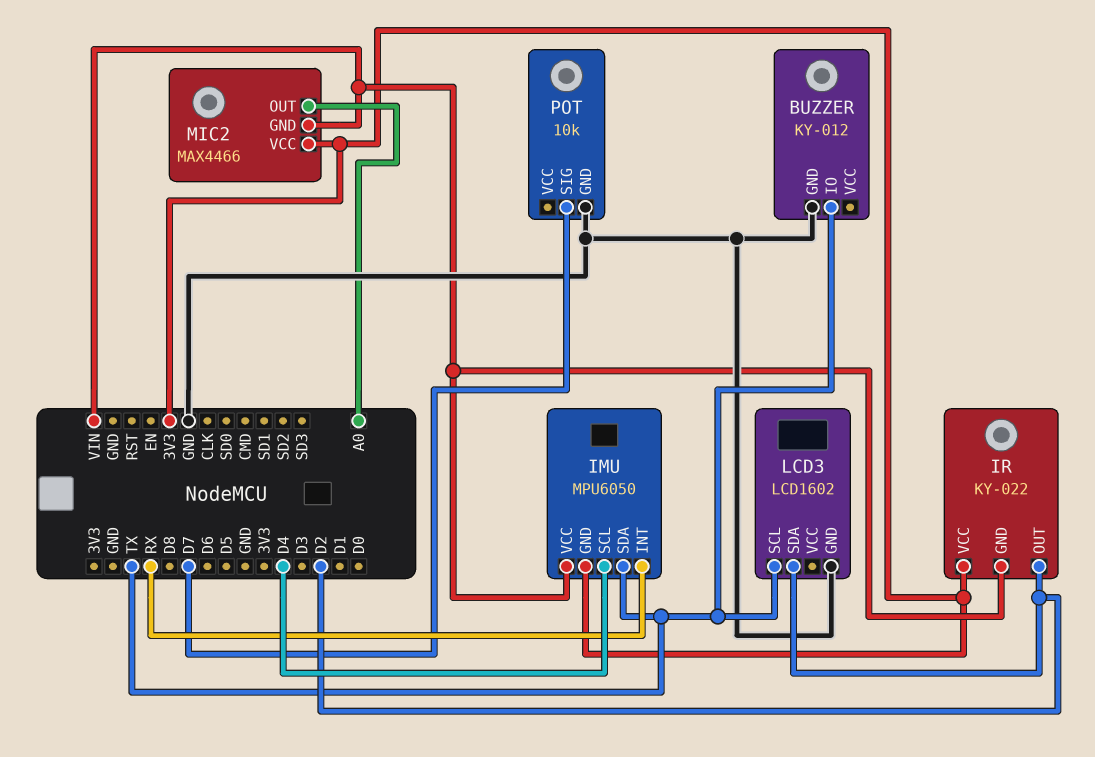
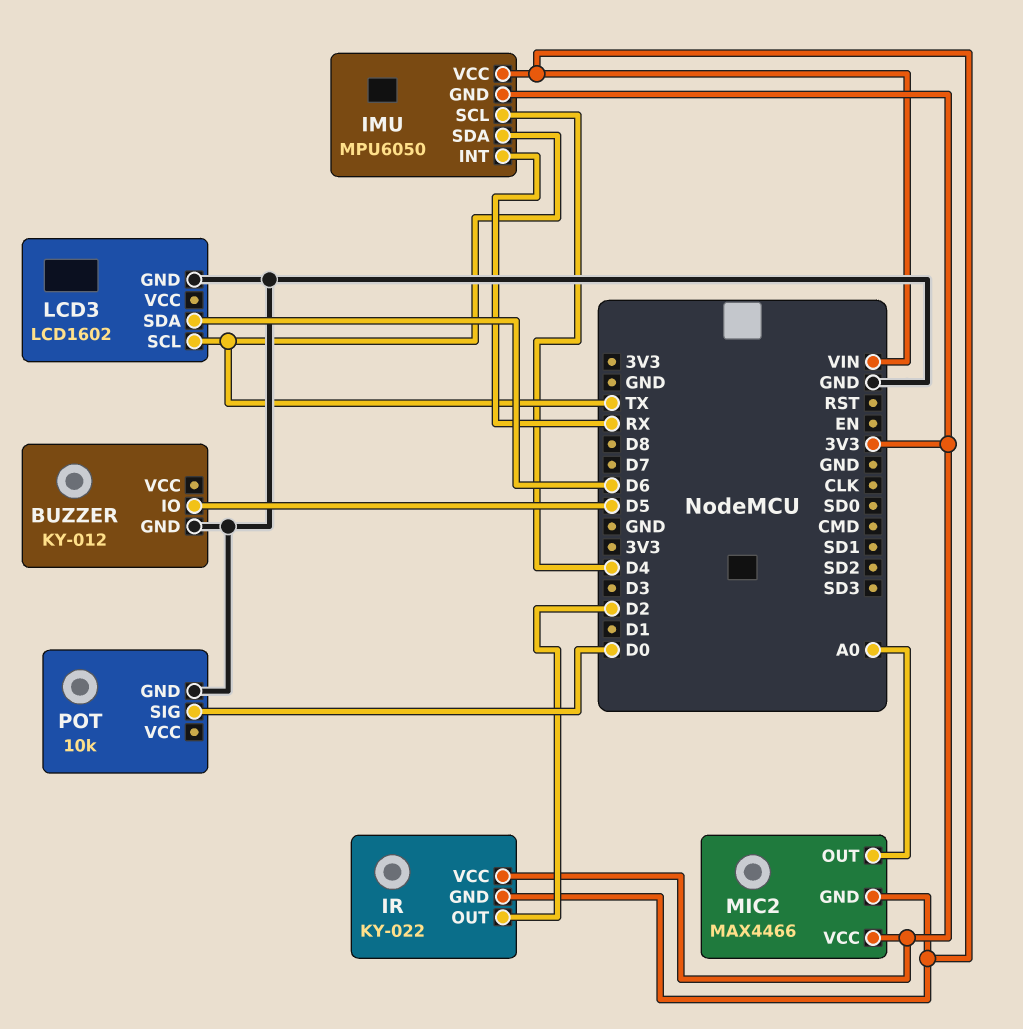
BUZZER pin IO: TX -> D5
LCD3 pin SDA: D2 -> D6
POT pin SIG: D7 -> D0

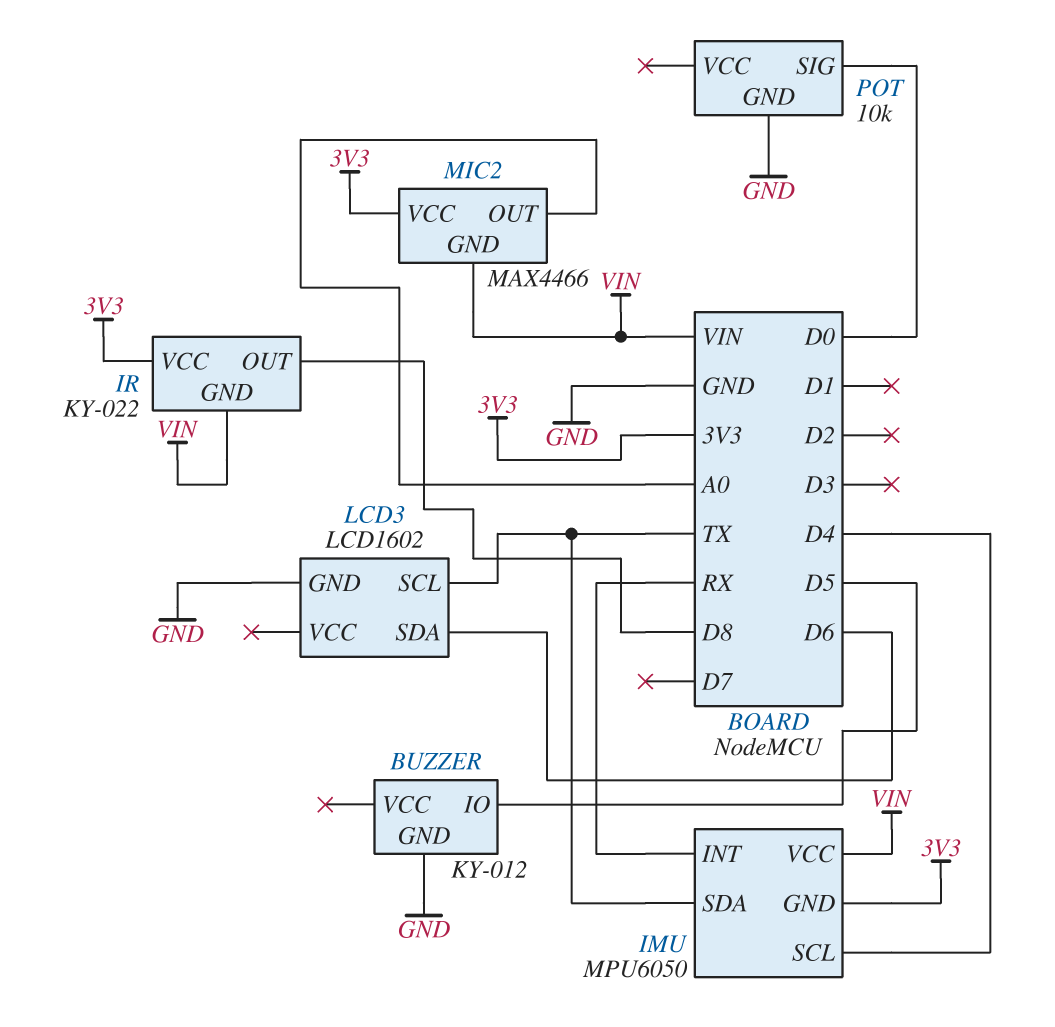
IR pin OUT: D2 -> D8

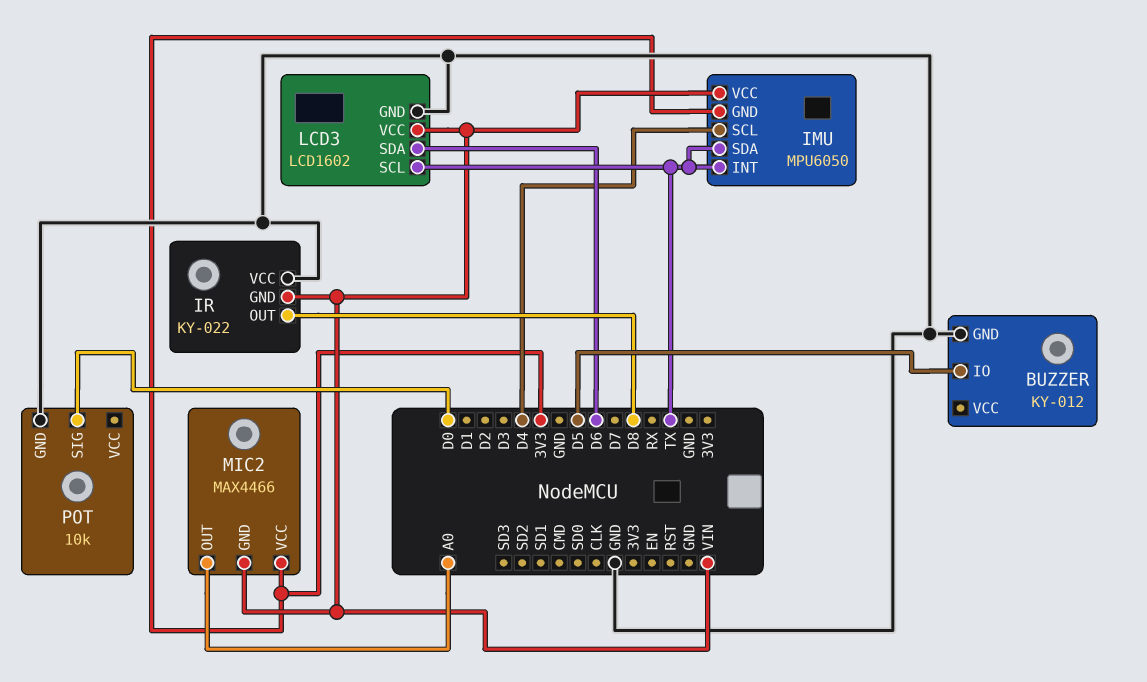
IMU pin INT: RX -> TX
IR pin VCC: 3V3 -> GND
LCD3 pin VCC: none -> VIN

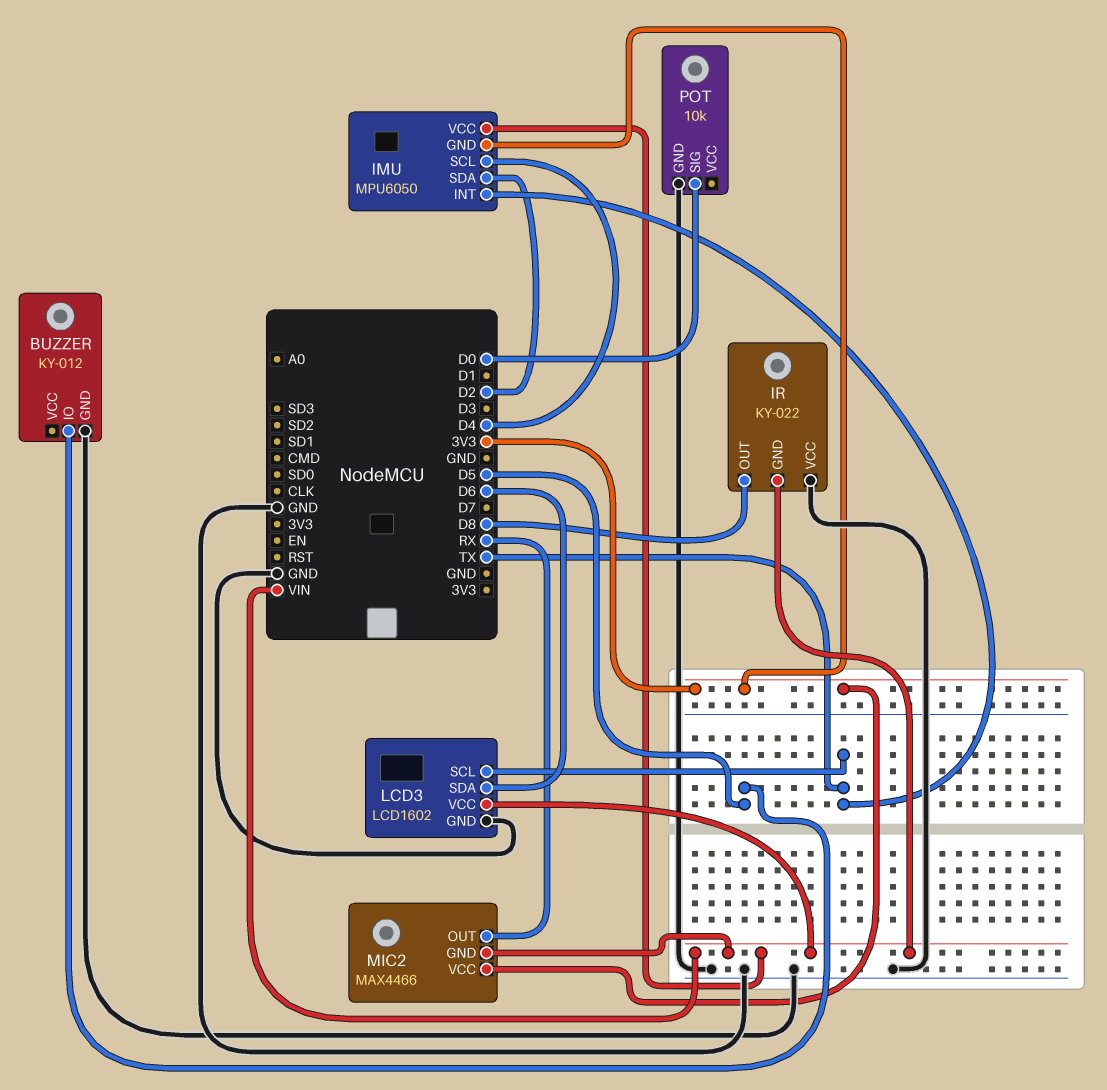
IMU pin SDA: TX -> D2
MIC2 pin OUT: A0 -> RX

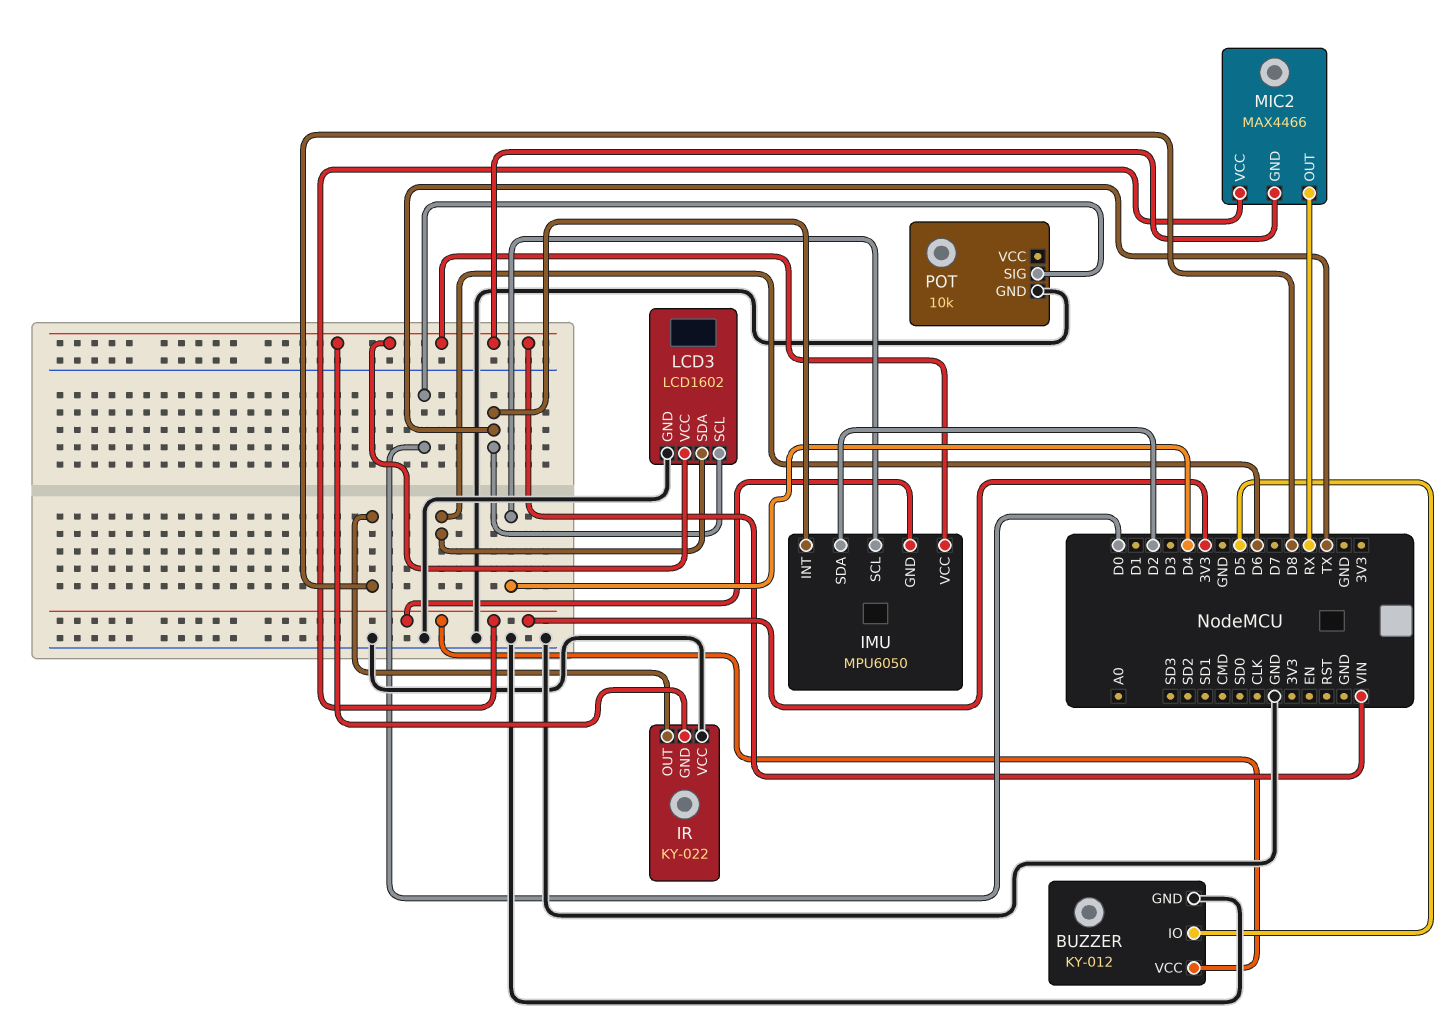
BUZZER pin VCC: none -> 3V3

